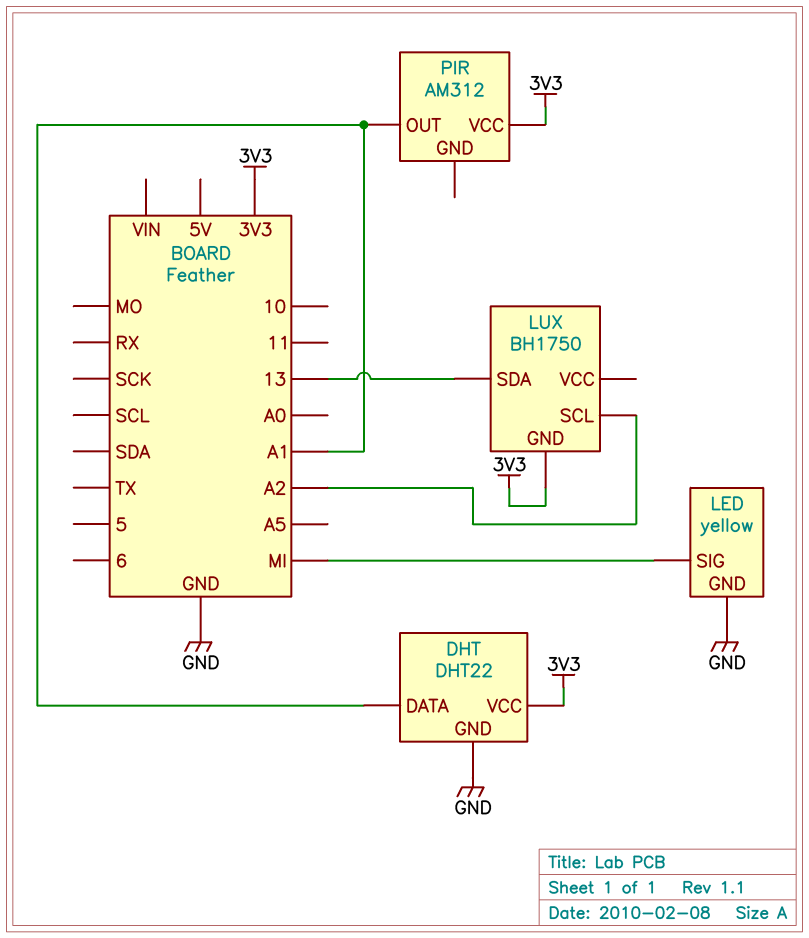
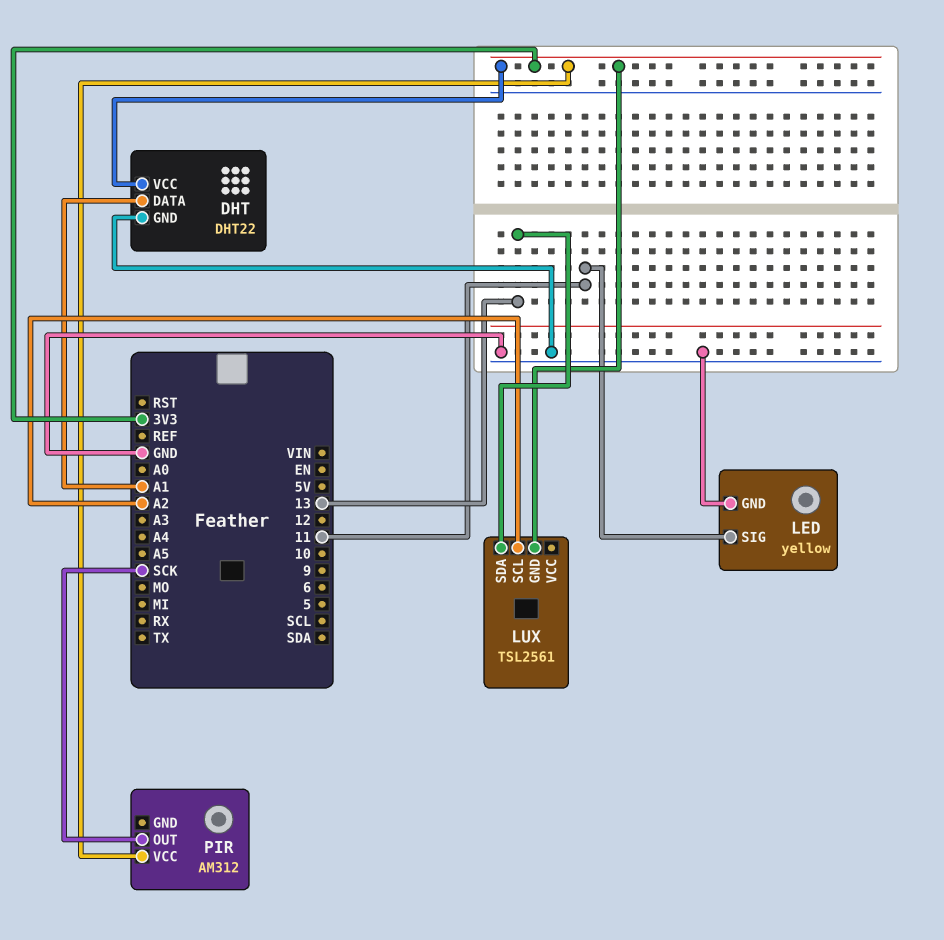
LED pin SIG: MI -> 11
LUX: BH1750 -> TSL2561
PIR pin OUT: A1 -> SCK

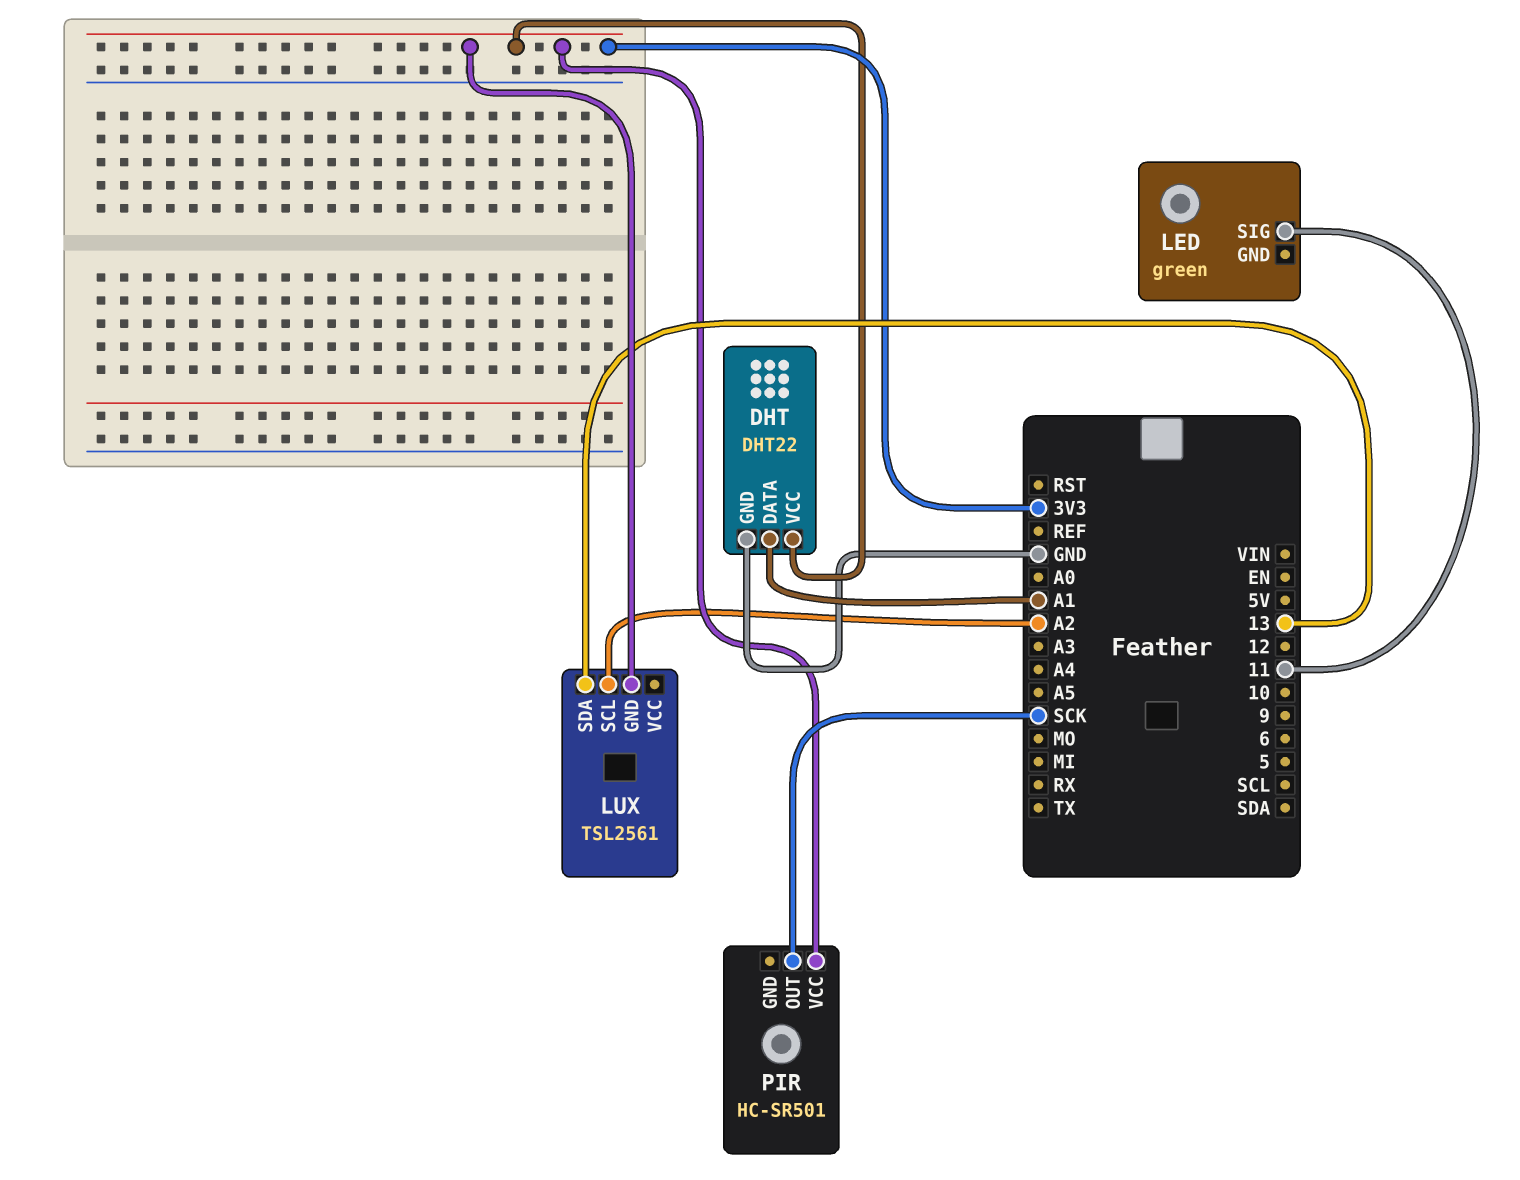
LED: yellow -> green
LED pin GND: GND -> none
PIR: AM312 -> HC-SR501

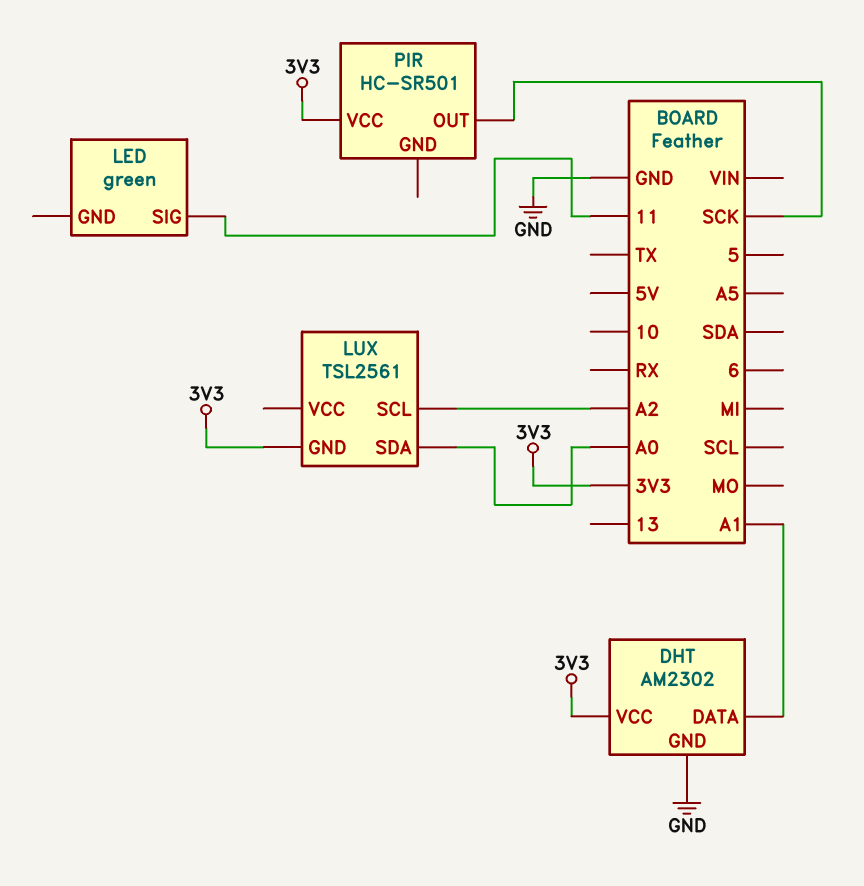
DHT: DHT22 -> AM2302
LUX pin SDA: 13 -> A0

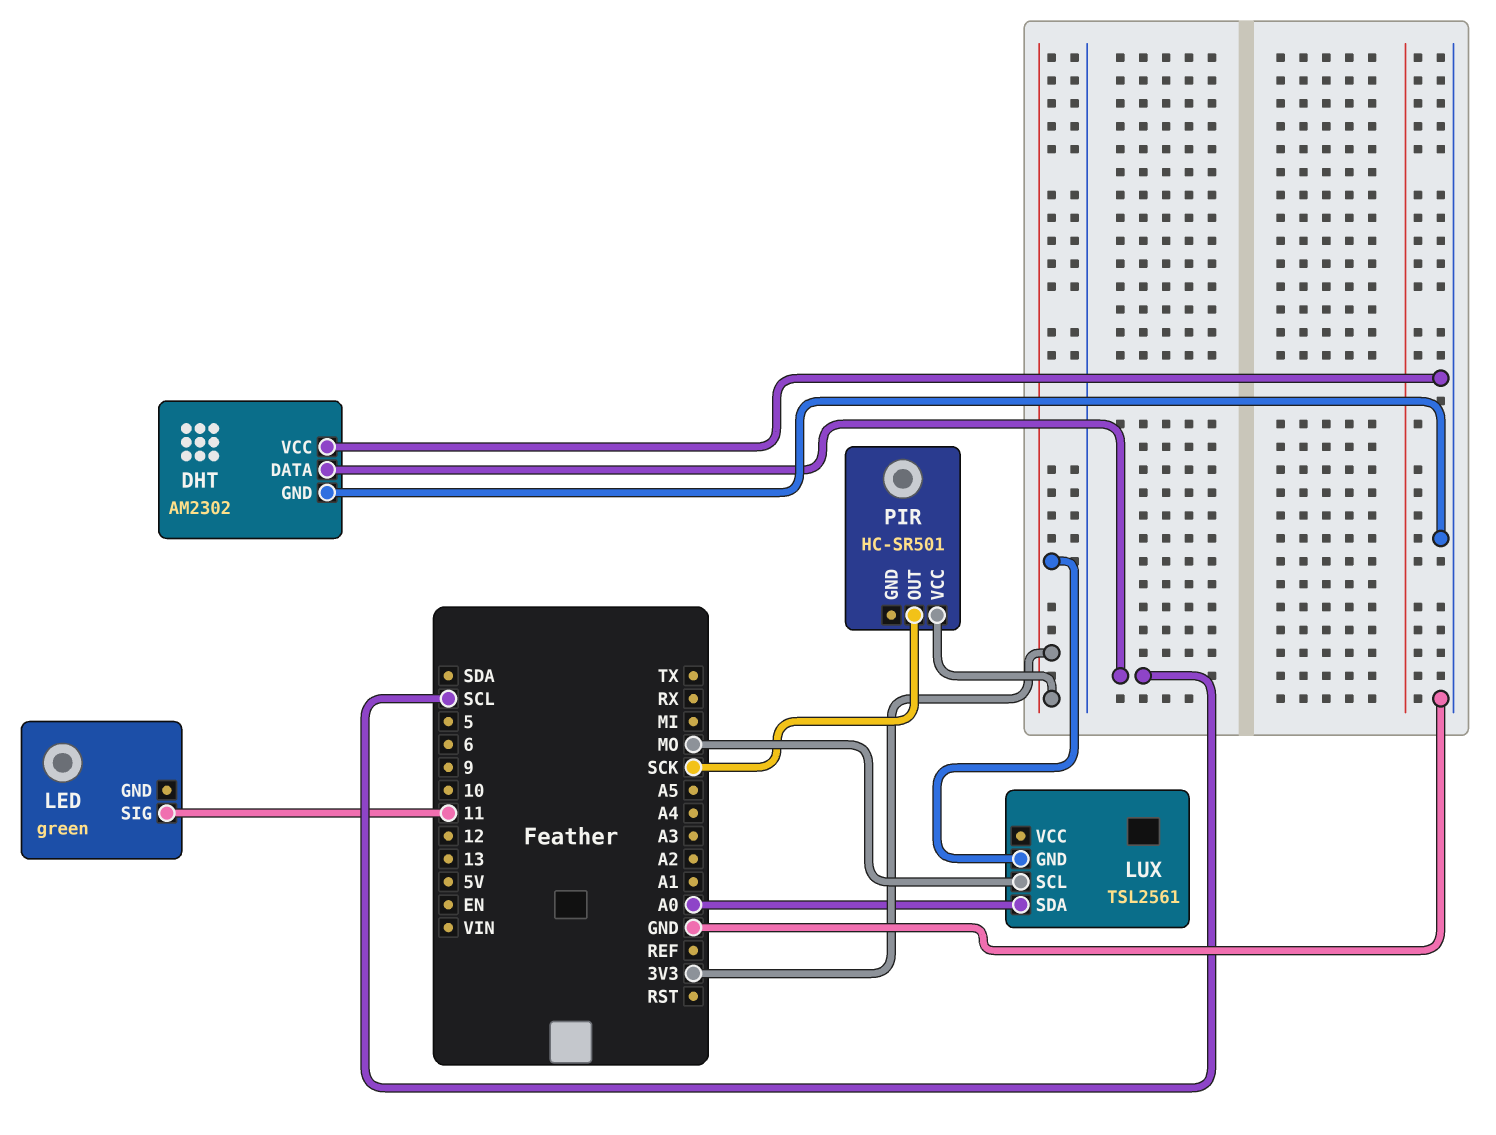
DHT pin DATA: A1 -> SCL
DHT pin VCC: 3V3 -> GND
LUX pin SCL: A2 -> MO

